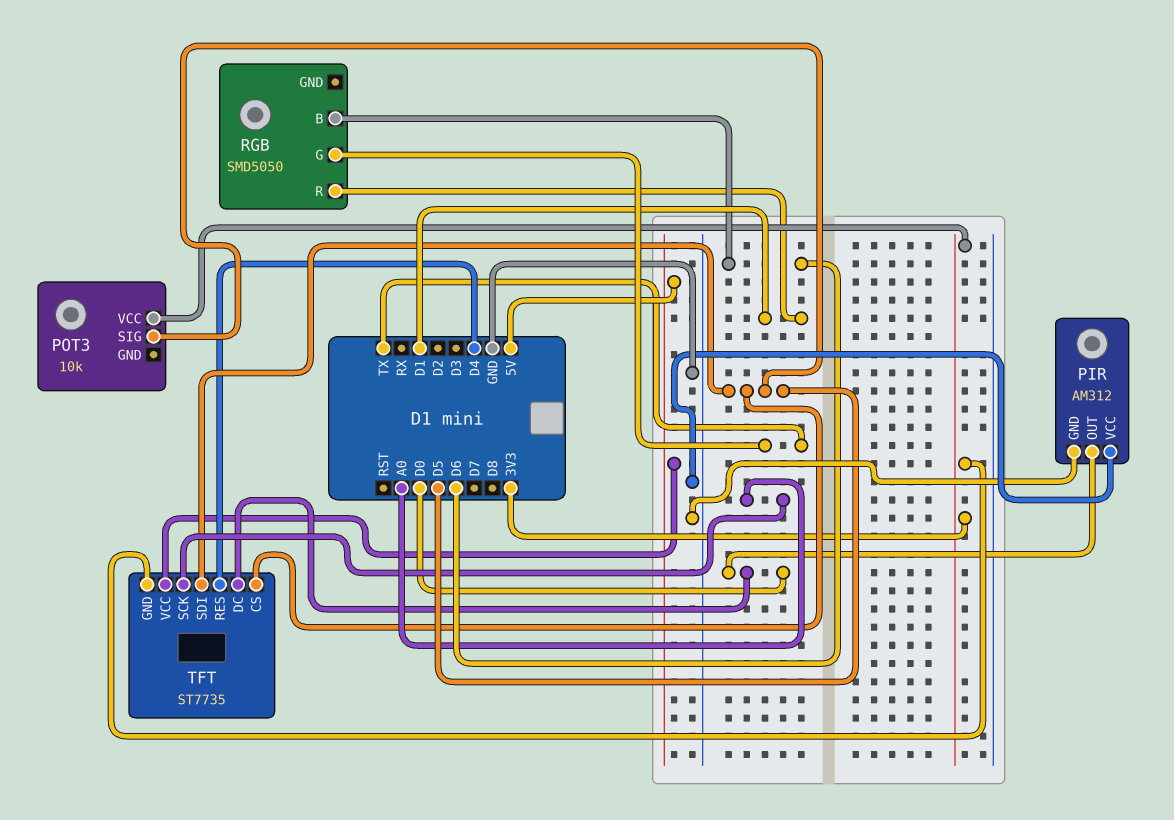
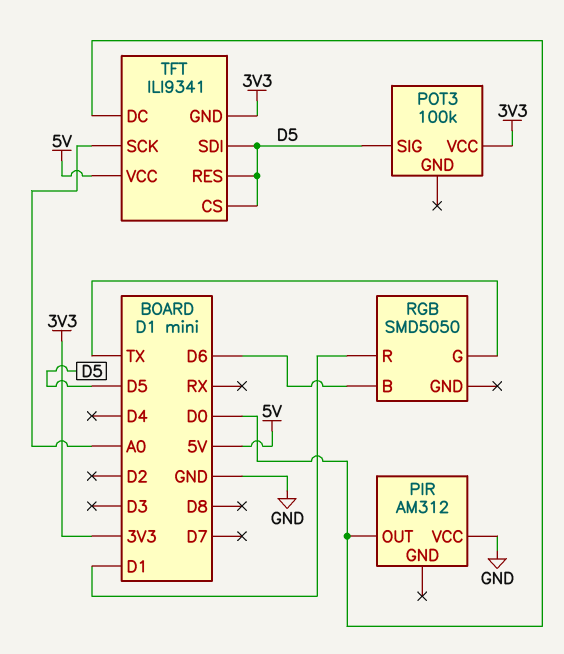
PIR pin GND: GND -> none
POT3: 10k -> 100k
TFT: ST7735 -> ILI9341
TFT pin RES: D4 -> D5

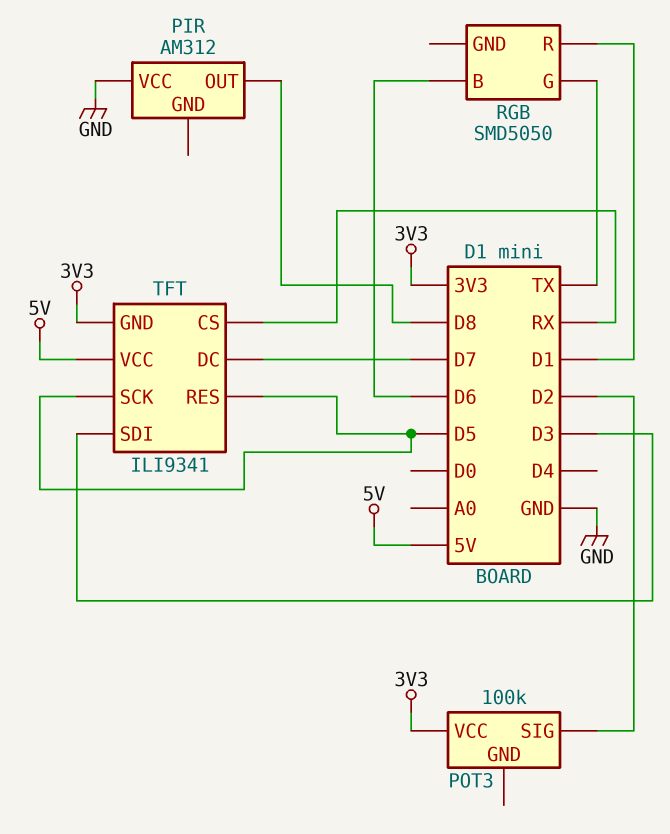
PIR pin OUT: D0 -> D8
POT3 pin SIG: D5 -> D2
TFT pin CS: D5 -> RX
TFT pin DC: D0 -> D7
TFT pin SCK: A0 -> D5
TFT pin SDI: D5 -> D3

